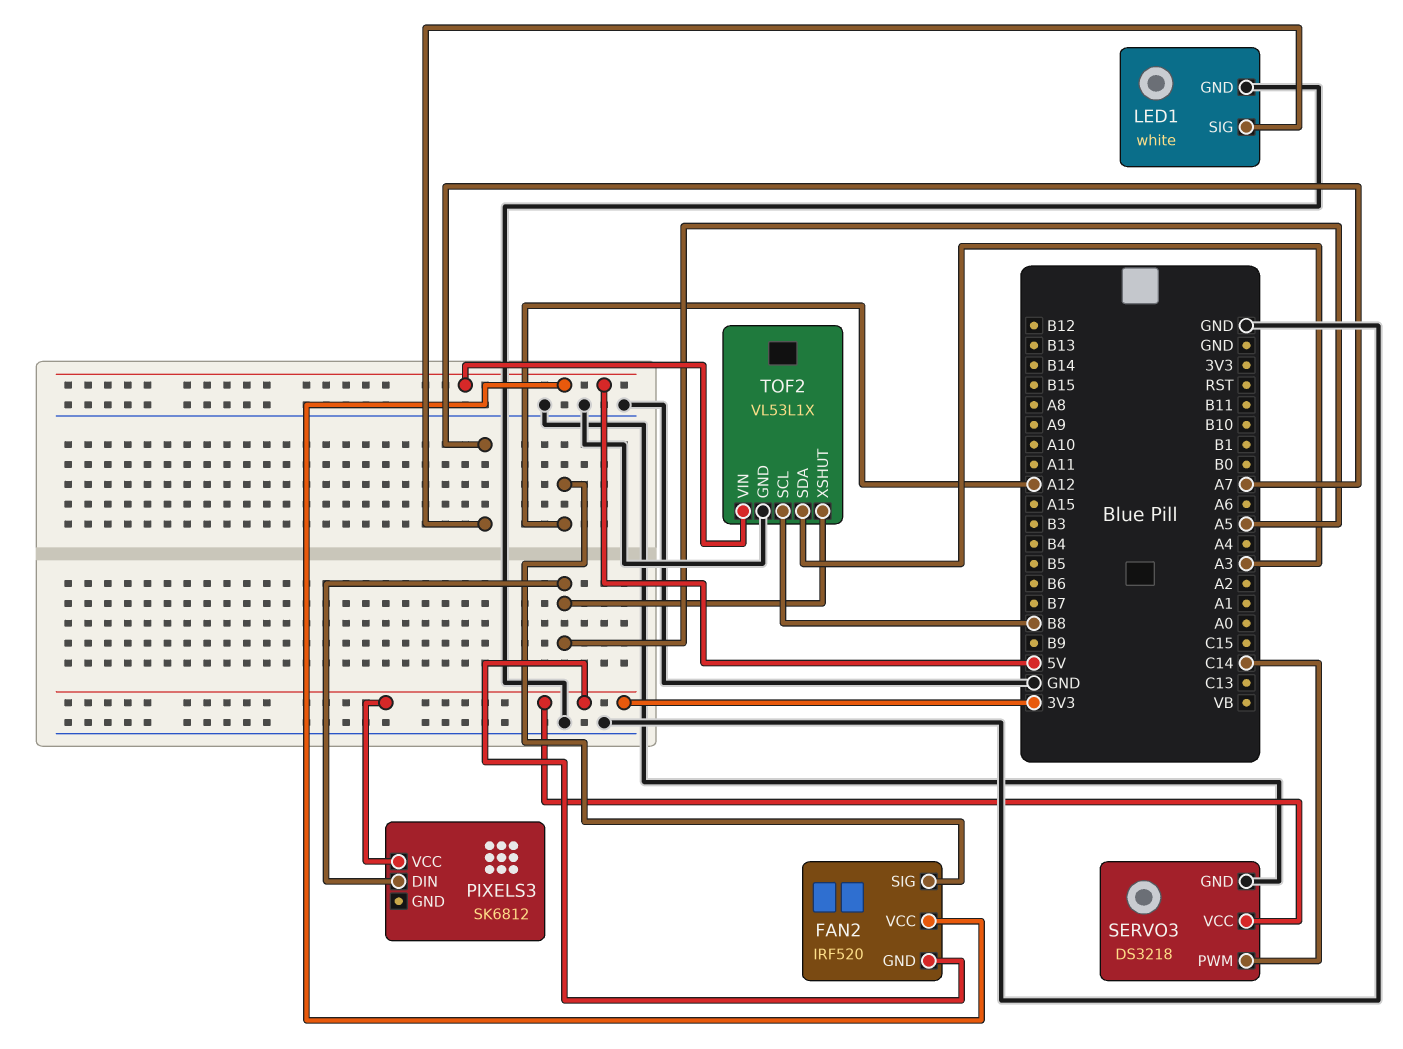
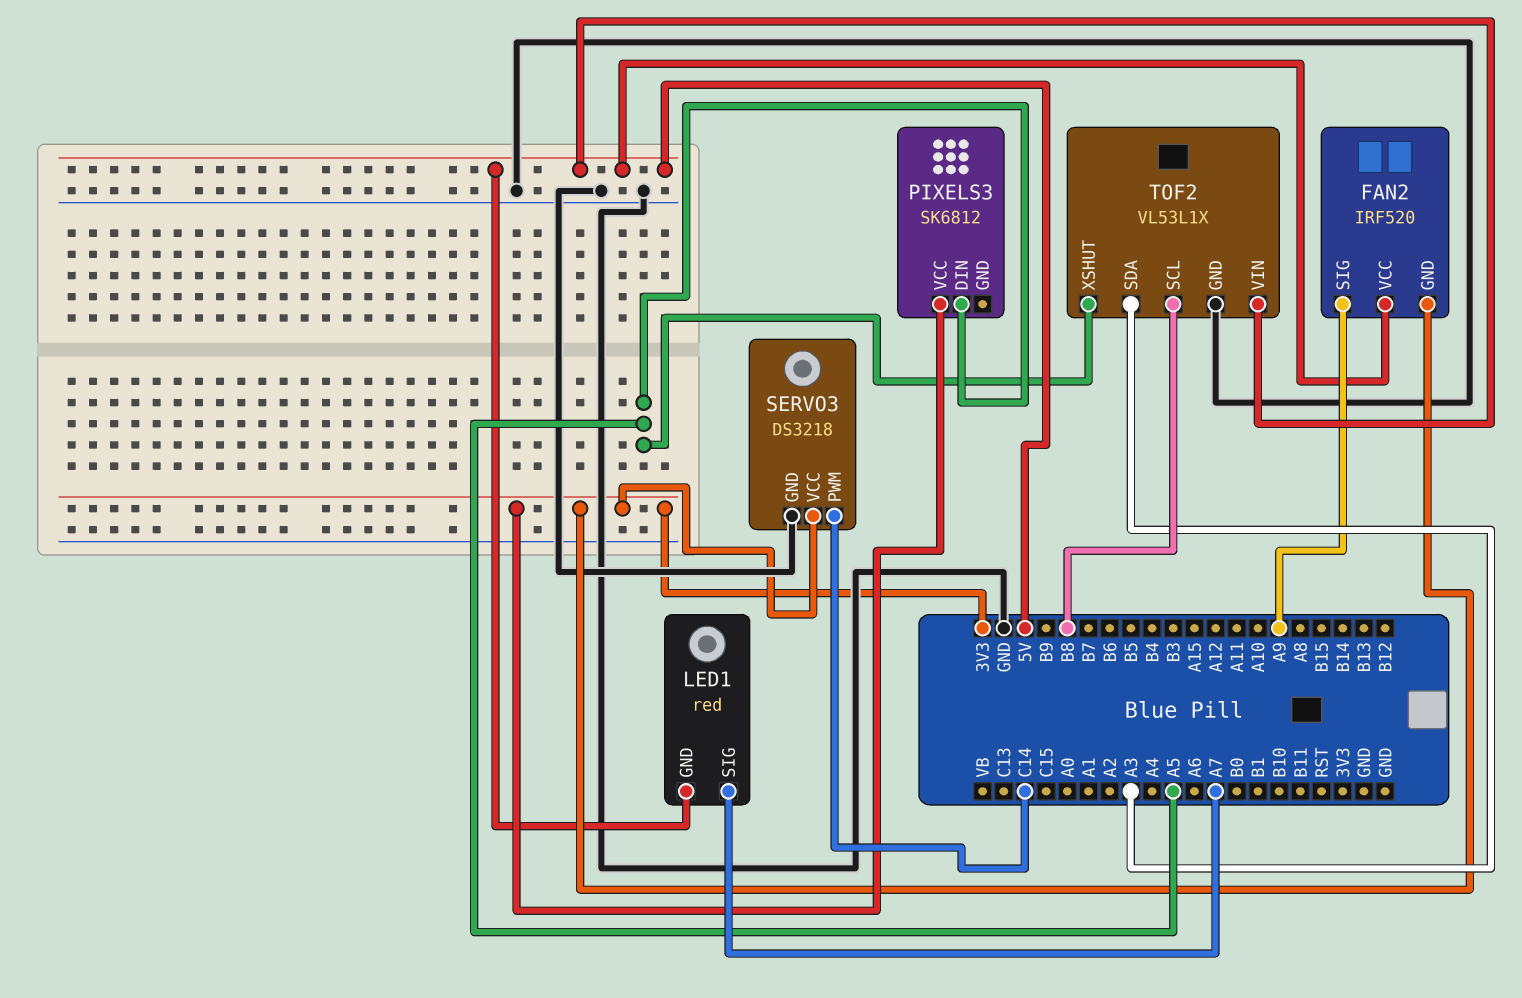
FAN2 pin SIG: A12 -> A9
LED1: white -> red
LED1 pin GND: GND -> 5V

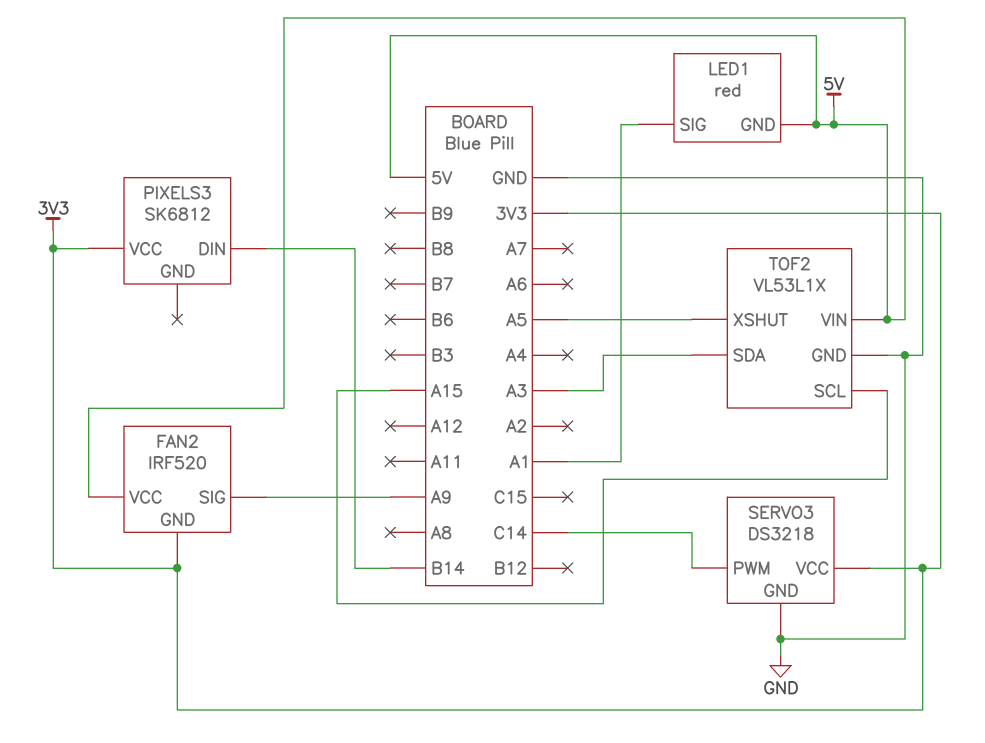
LED1 pin SIG: A7 -> A1
PIXELS3 pin DIN: A5 -> B14
TOF2 pin SCL: B8 -> A15

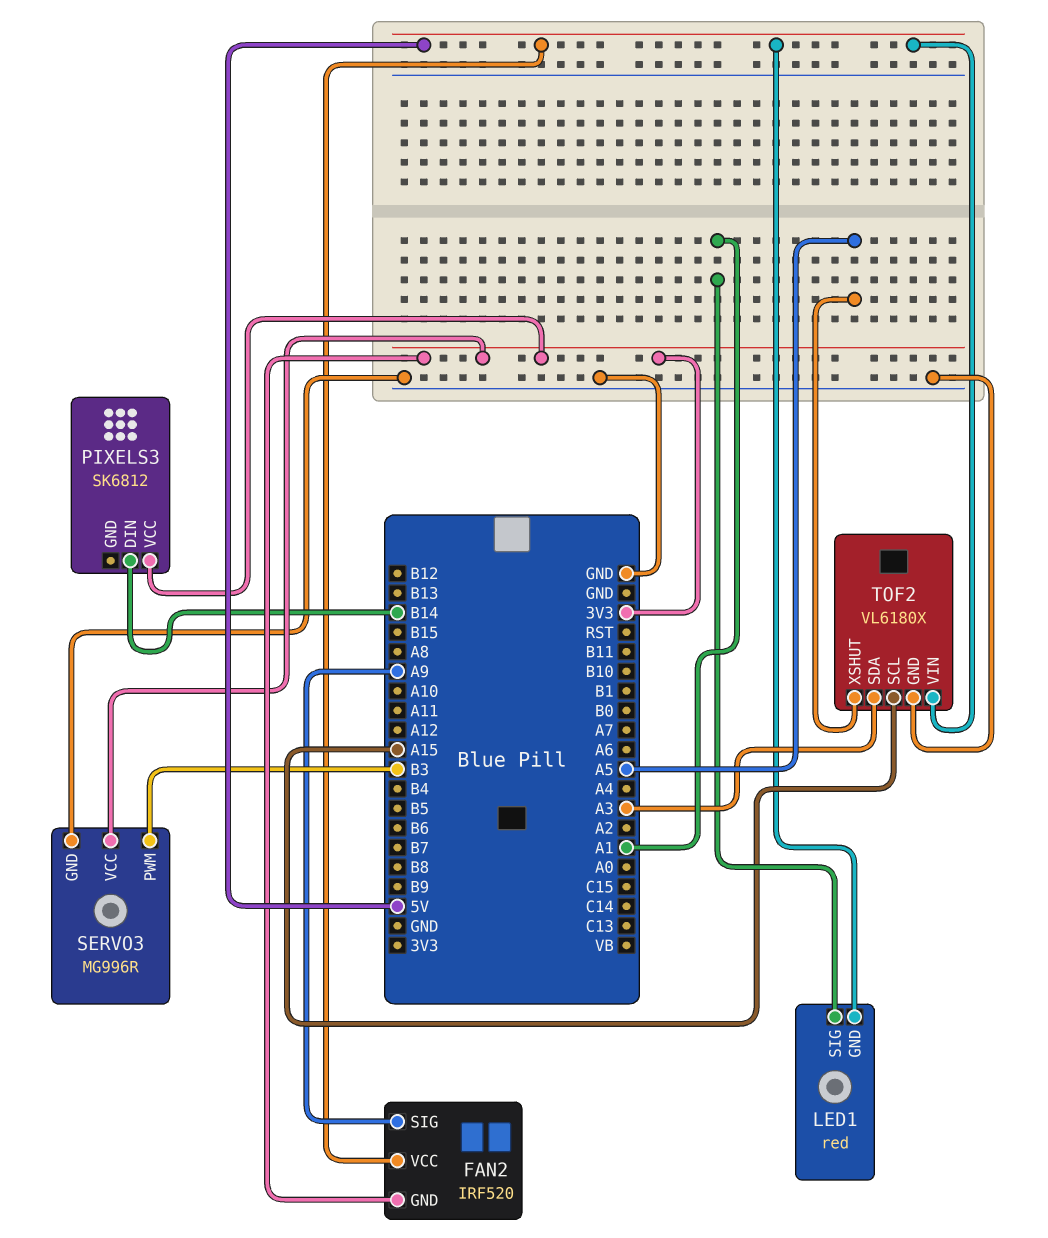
SERVO3: DS3218 -> MG996R
SERVO3 pin PWM: C14 -> B3
TOF2: VL53L1X -> VL6180X

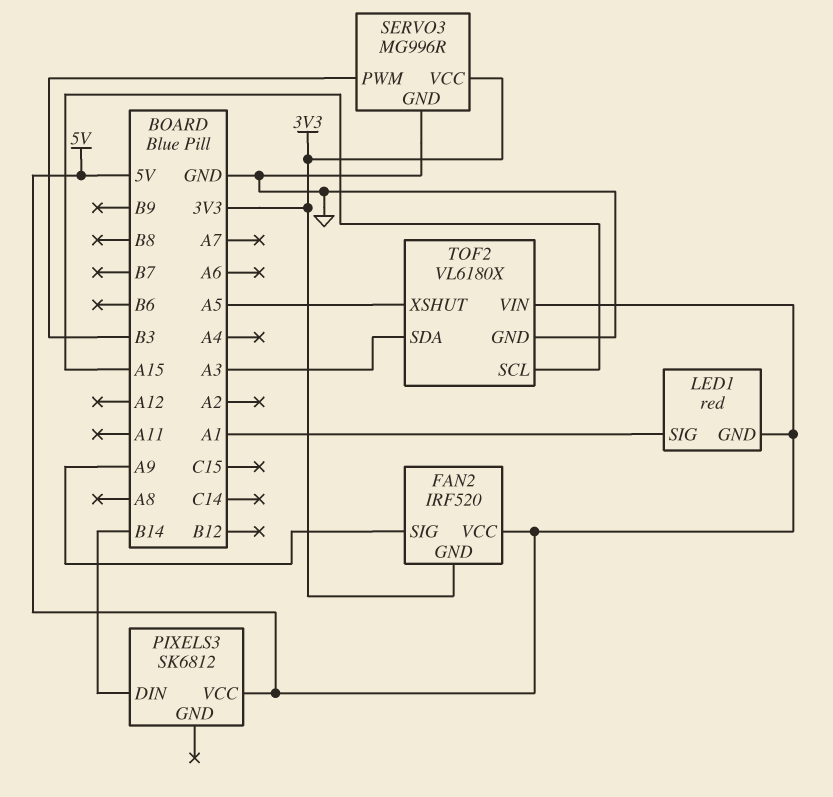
PIXELS3 pin VCC: 3V3 -> 5V

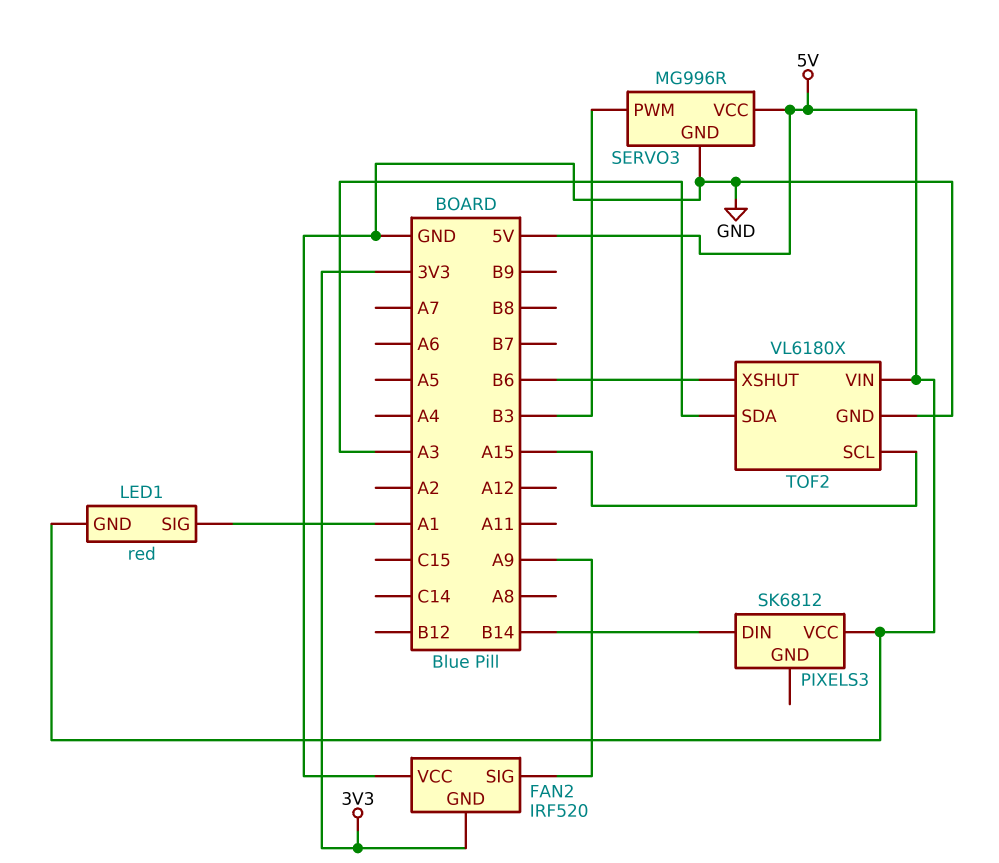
FAN2 pin VCC: 5V -> GND
SERVO3 pin VCC: 3V3 -> 5V
TOF2 pin XSHUT: A5 -> B6

